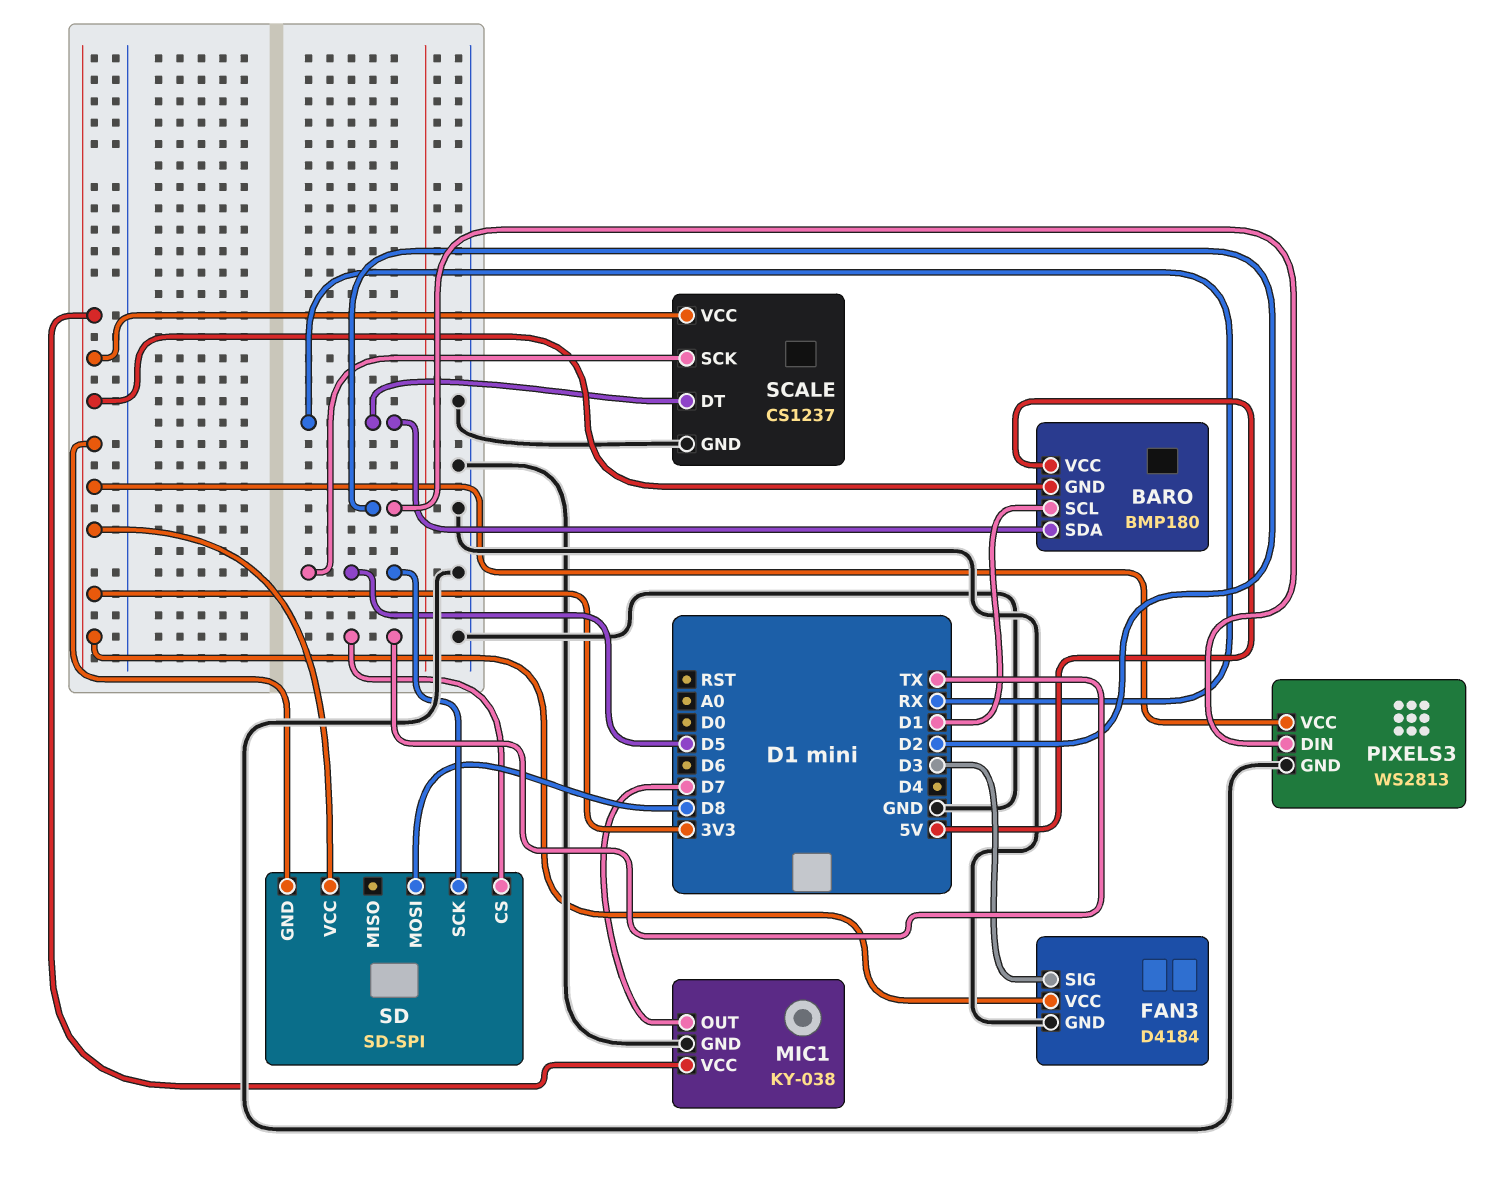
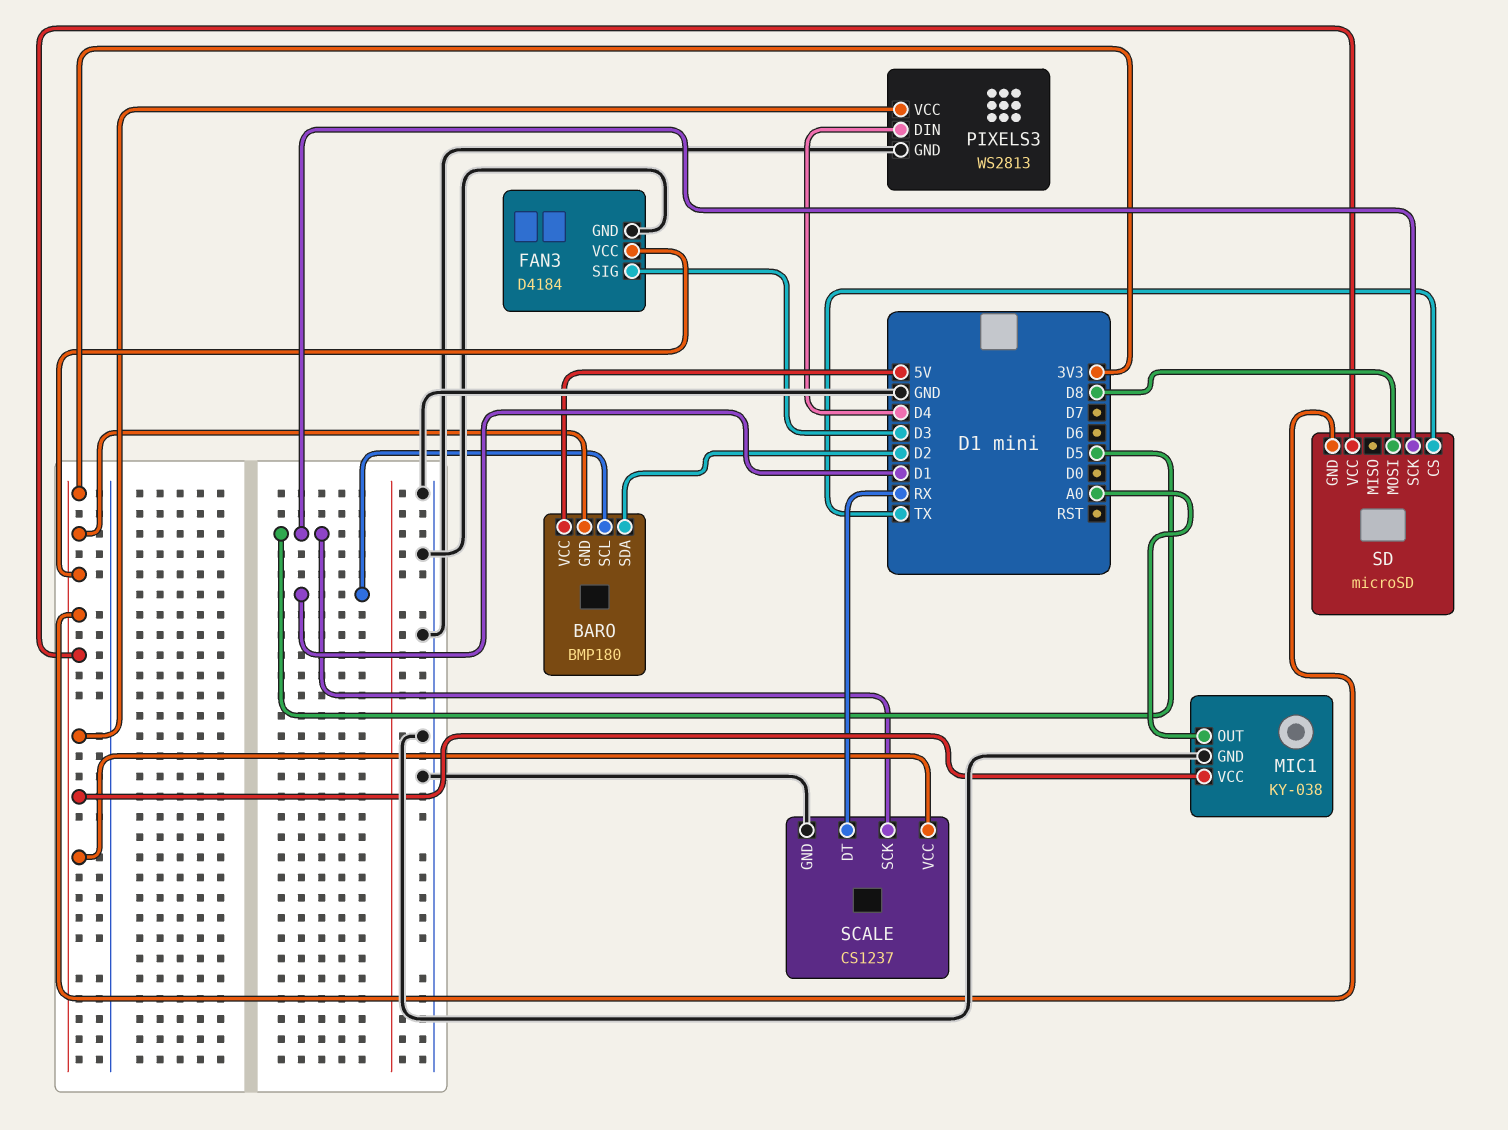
BARO pin SDA: RX -> D2
MIC1 pin OUT: D7 -> A0
PIXELS3 pin DIN: D2 -> D4
SD: SD-SPI -> microSD

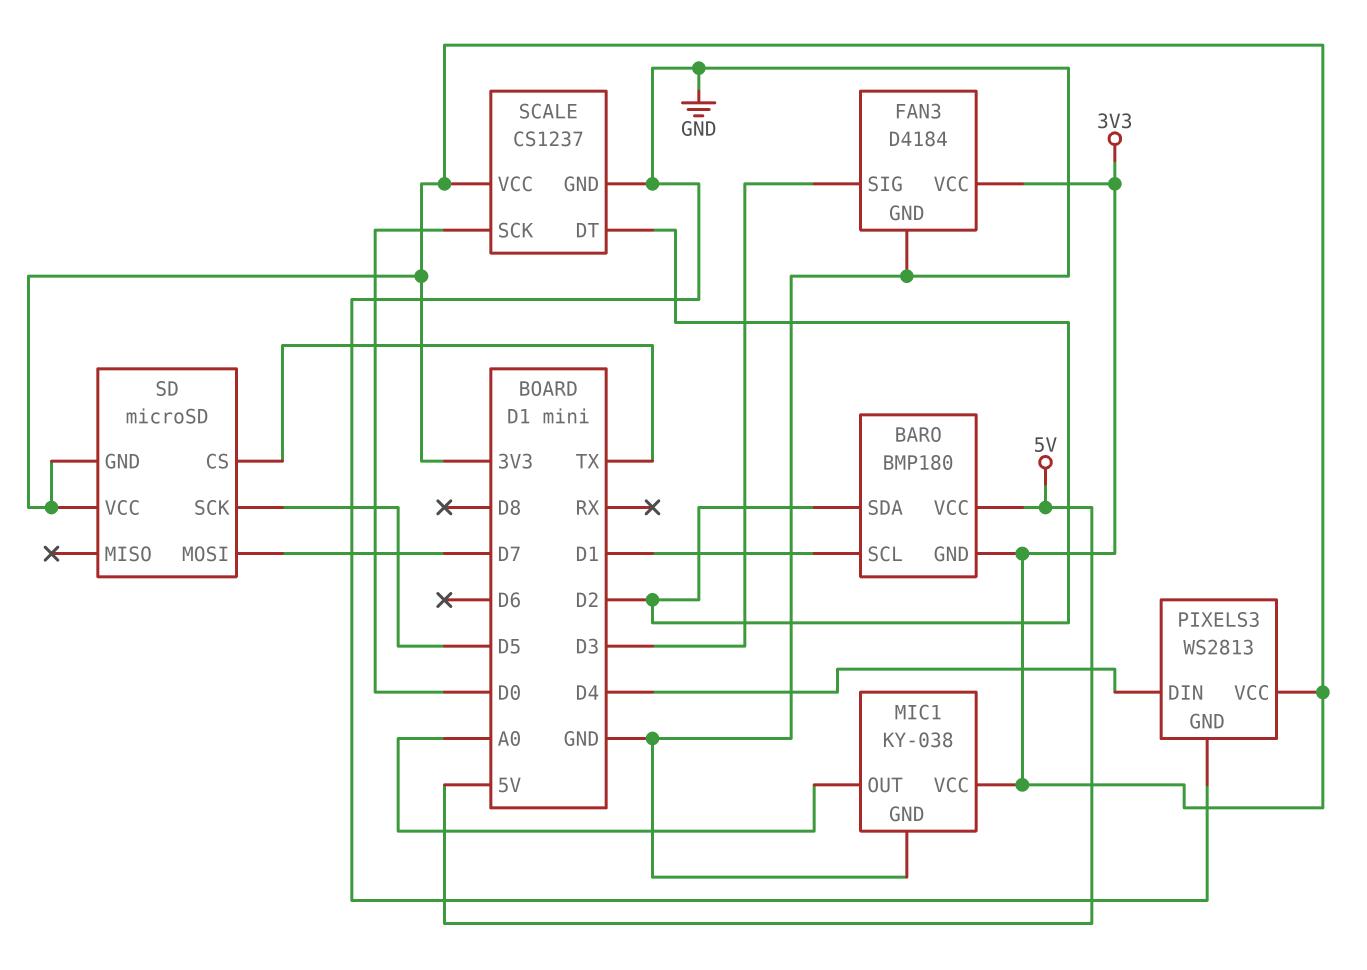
SCALE pin DT: RX -> D2
SCALE pin SCK: D5 -> D0
SD pin MOSI: D8 -> D7

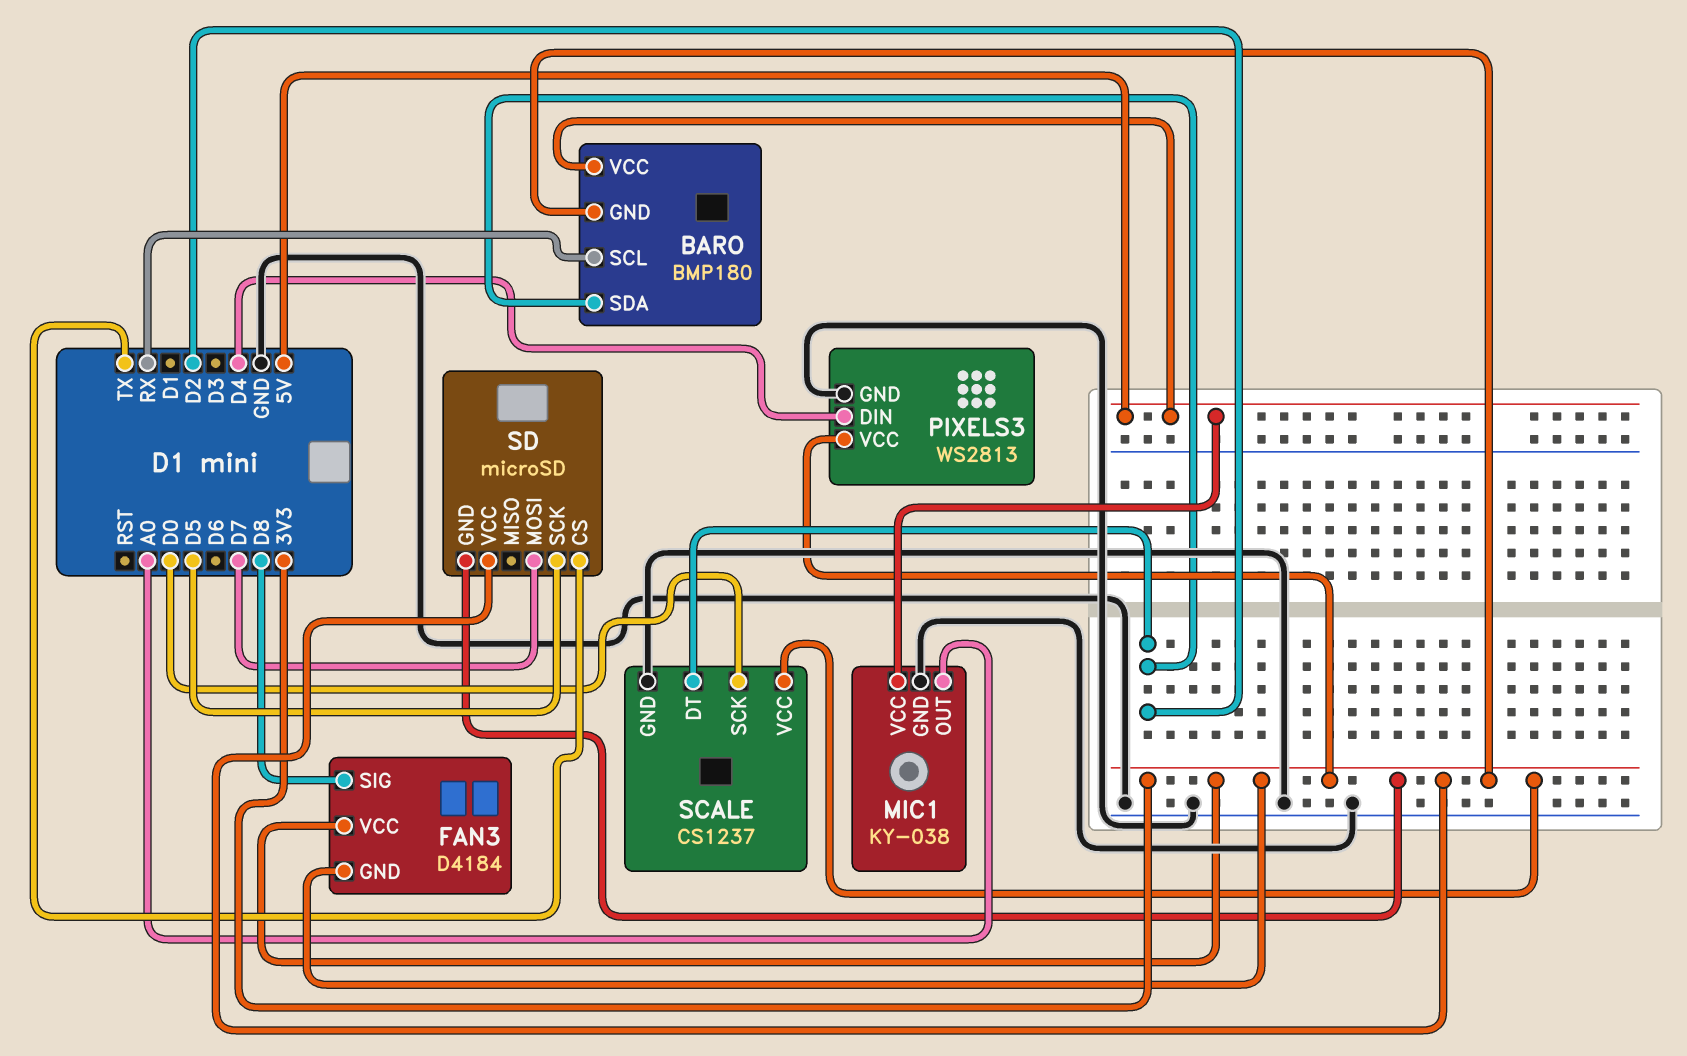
BARO pin SCL: D1 -> RX
FAN3 pin GND: GND -> 3V3
FAN3 pin SIG: D3 -> D8
MIC1 pin VCC: 3V3 -> 5V

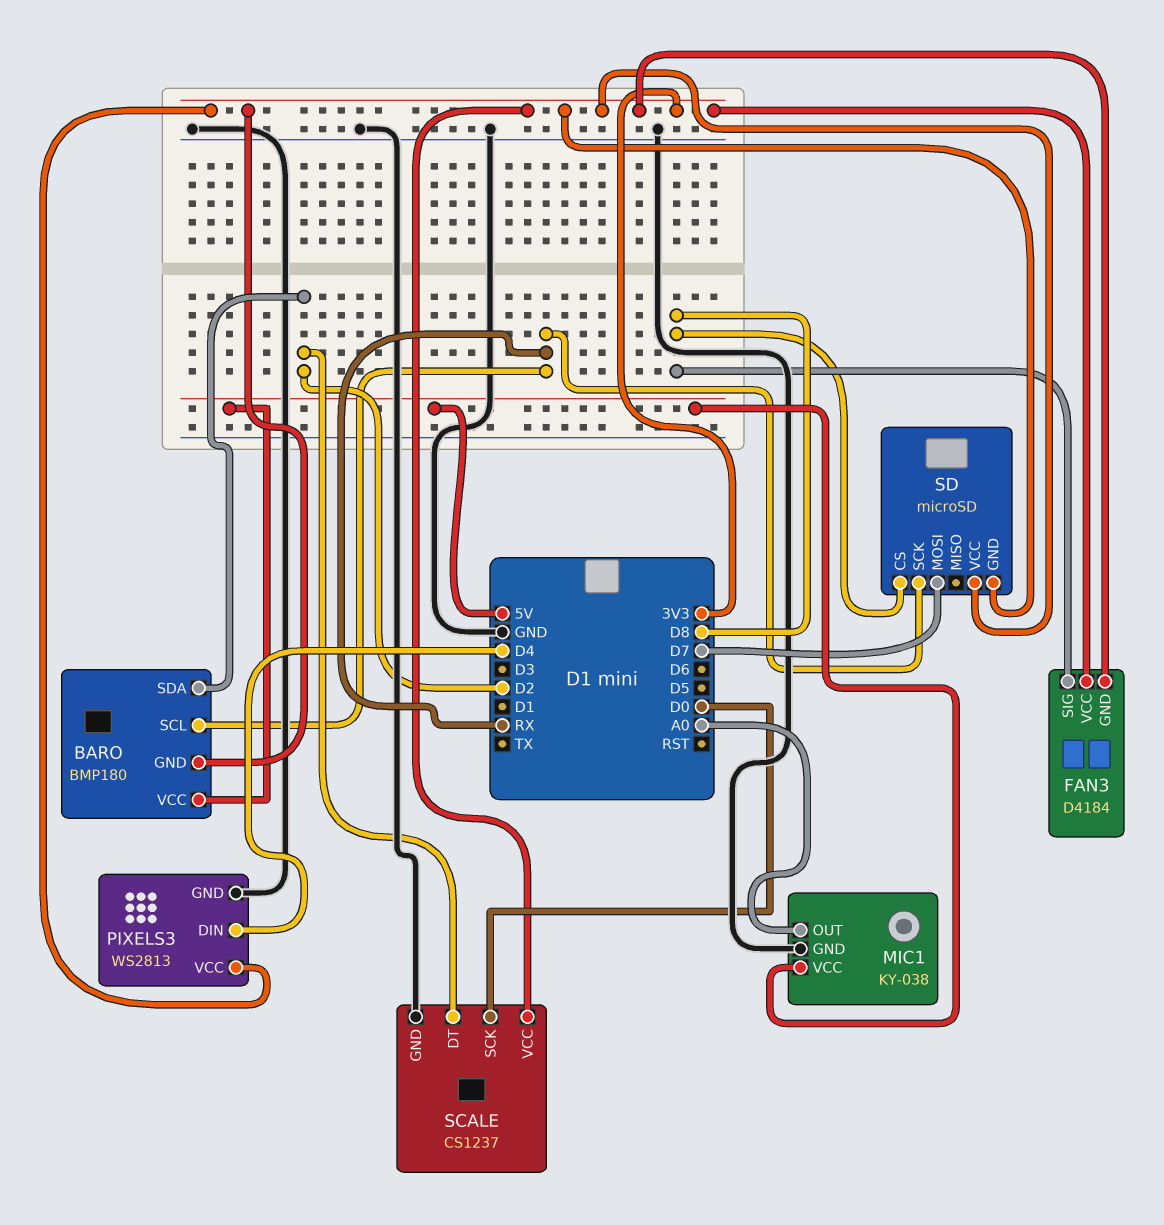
SD pin CS: TX -> D8
SD pin SCK: D5 -> RX

